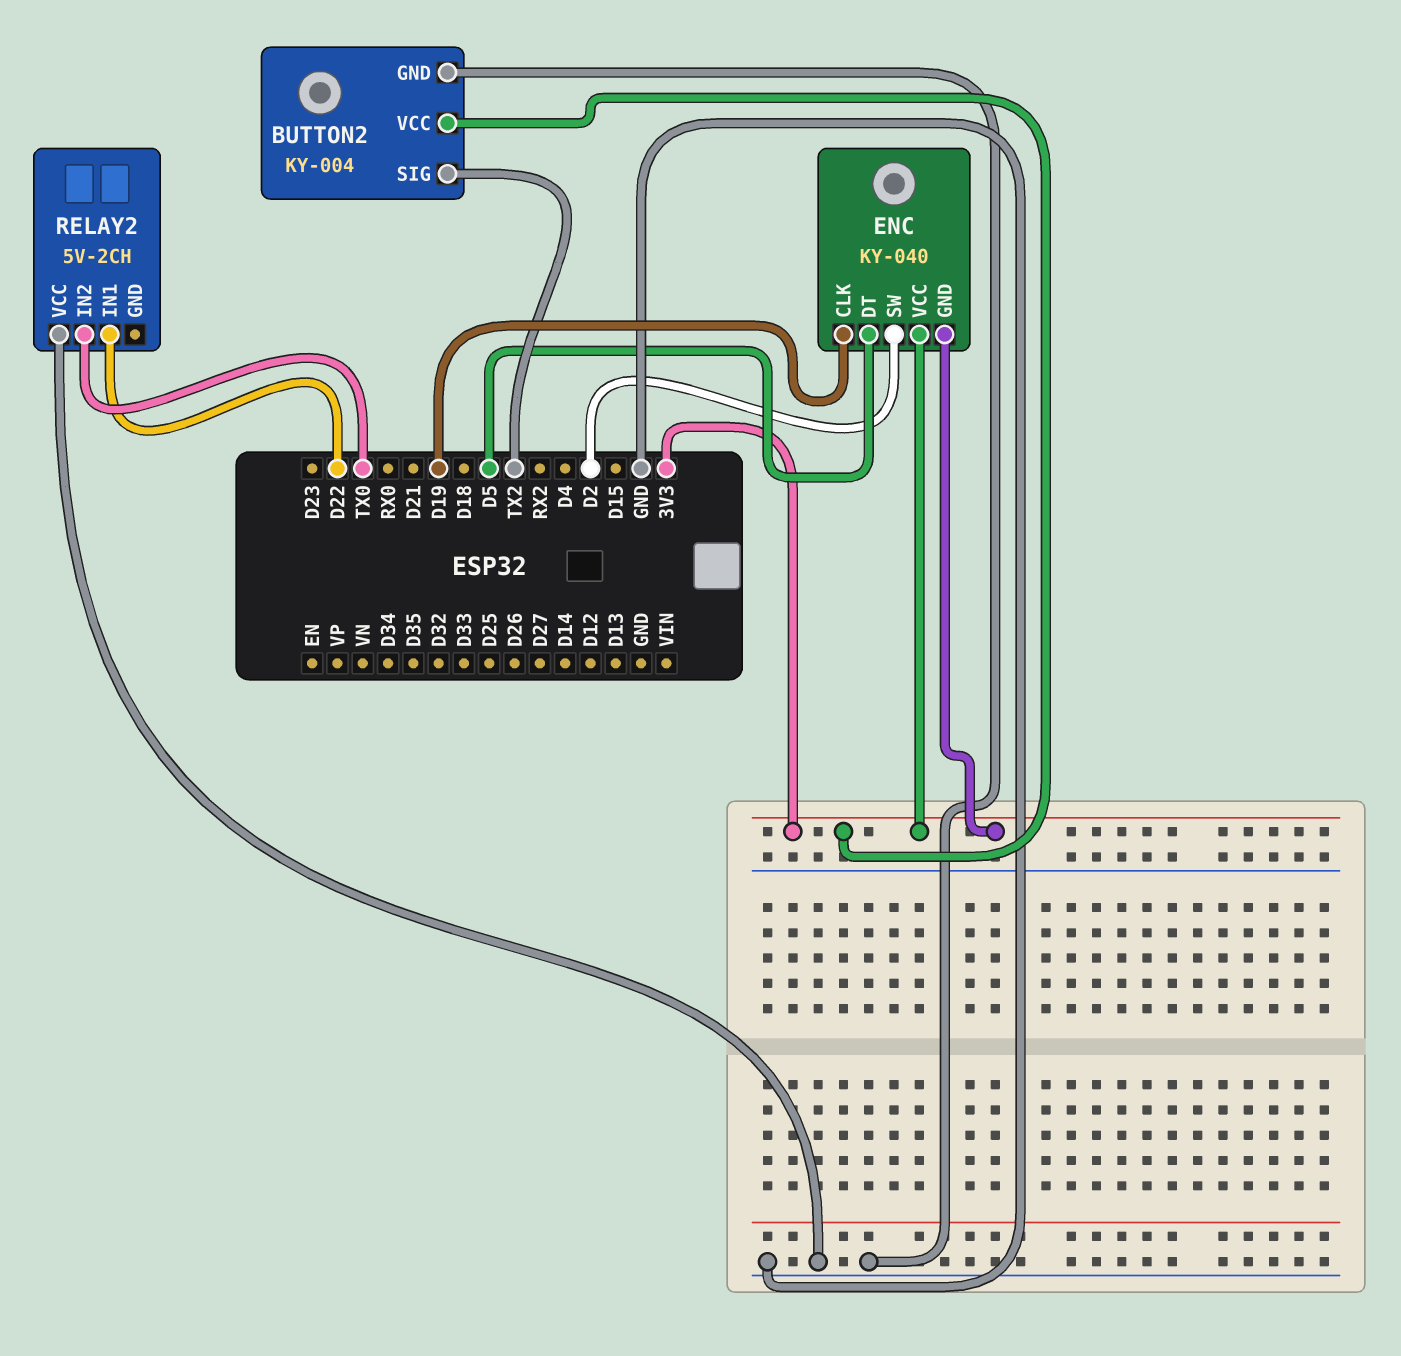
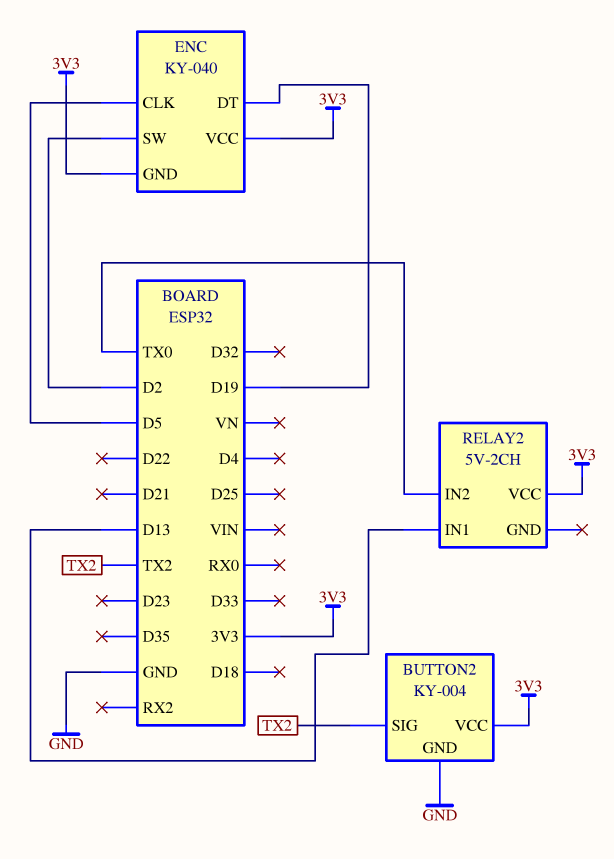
ENC pin CLK: D19 -> D5
ENC pin DT: D5 -> D19
RELAY2 pin IN1: D22 -> D13
RELAY2 pin VCC: GND -> 3V3

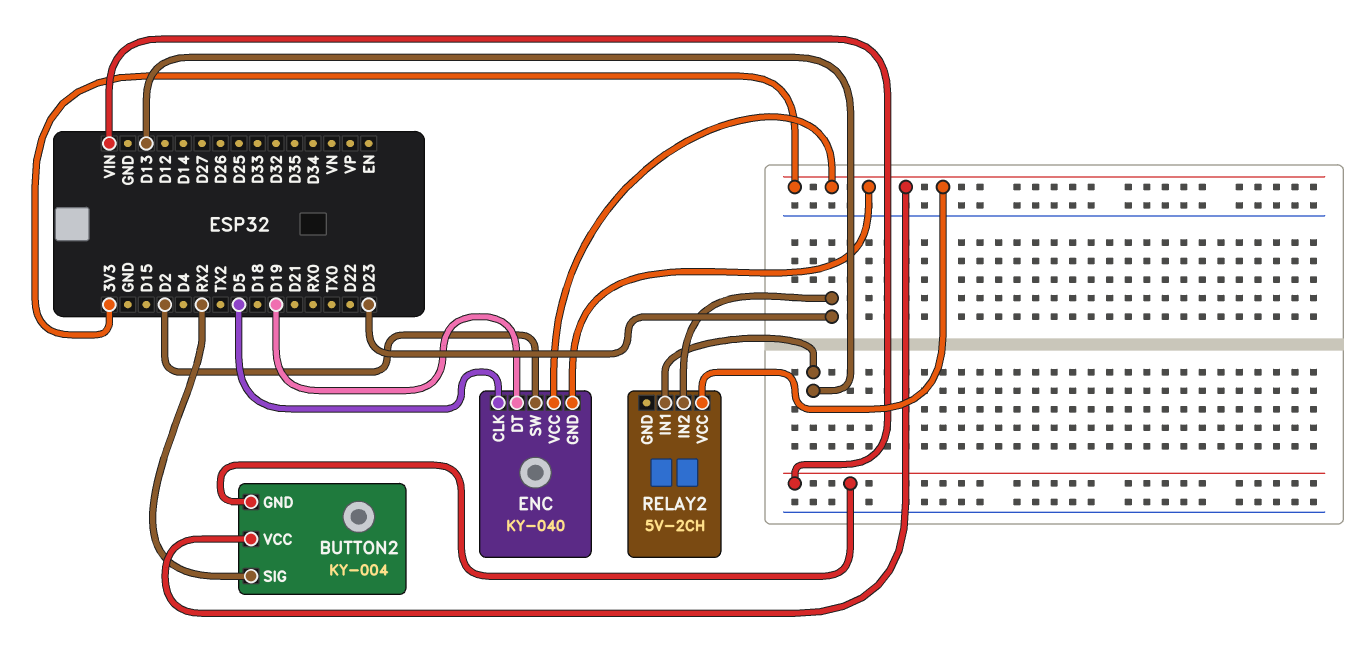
BUTTON2 pin GND: GND -> VIN
BUTTON2 pin SIG: TX2 -> RX2
RELAY2 pin IN2: TX0 -> D23

